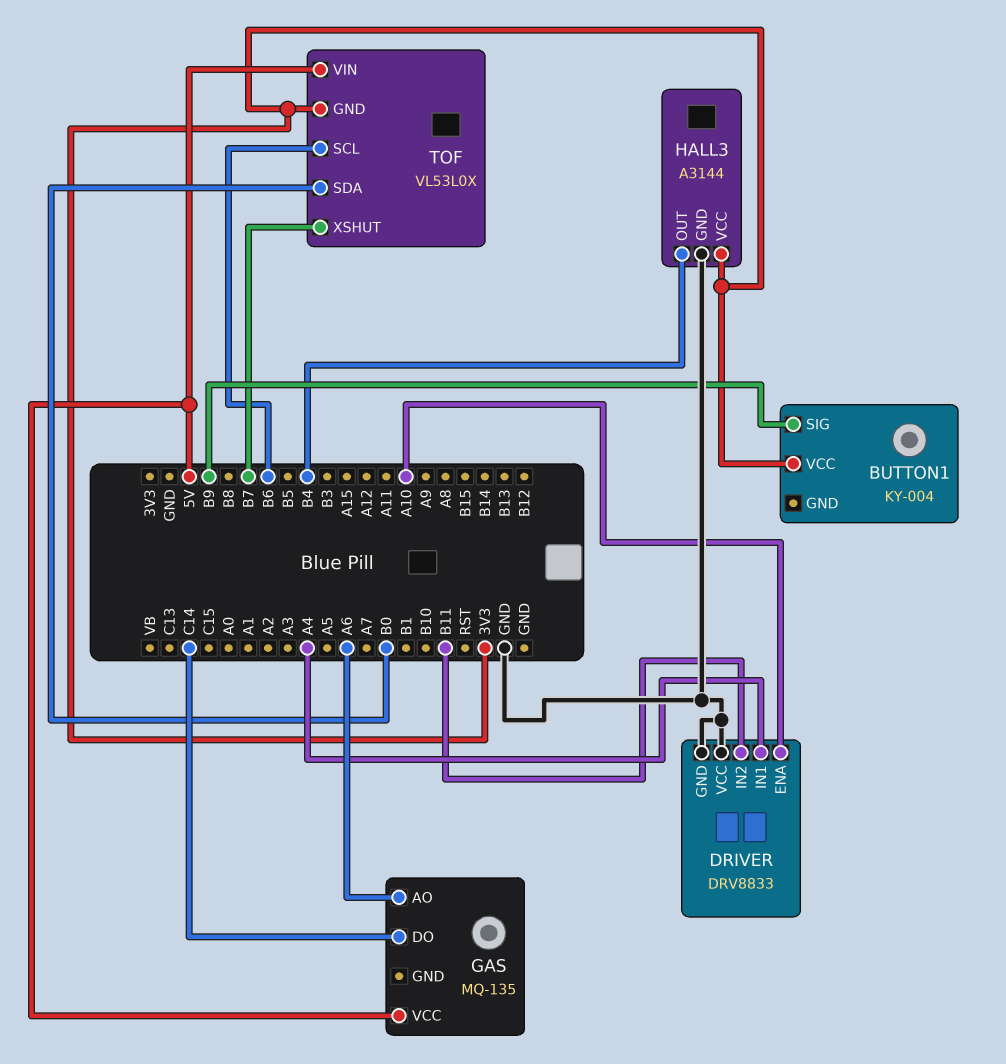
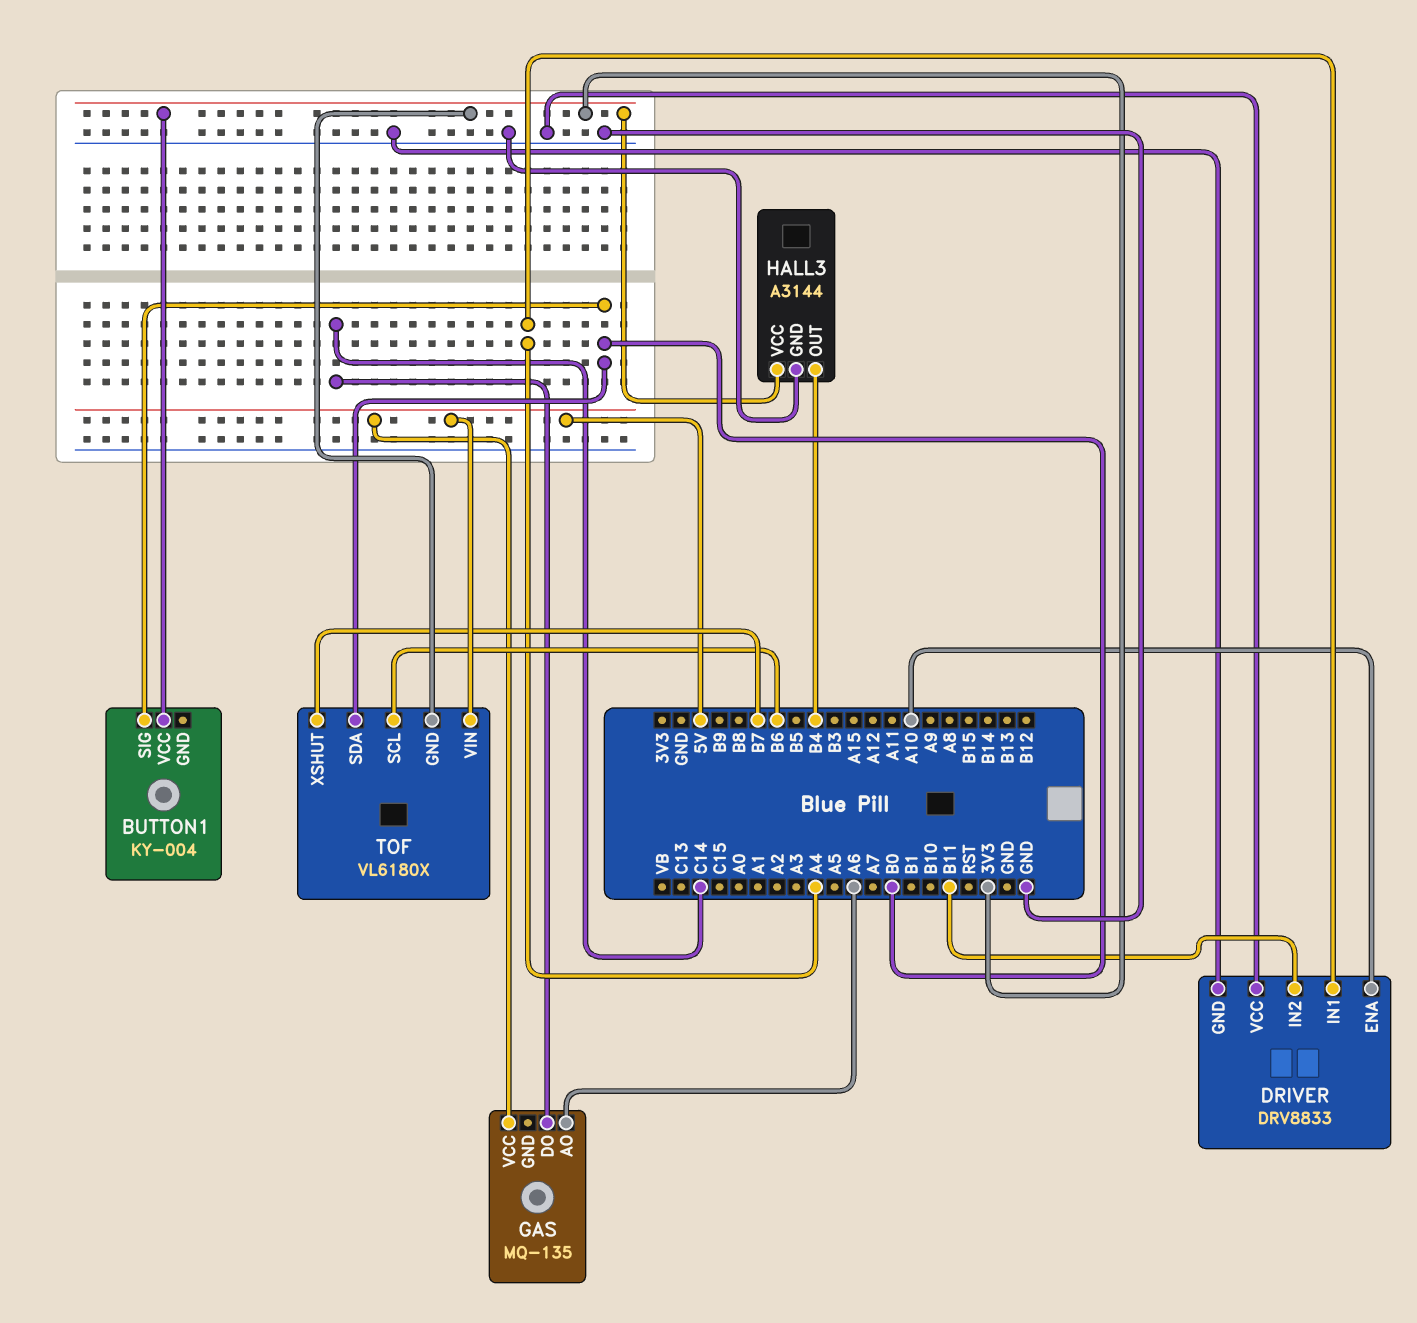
BUTTON1 pin SIG: B9 -> B0
TOF: VL53L0X -> VL6180X

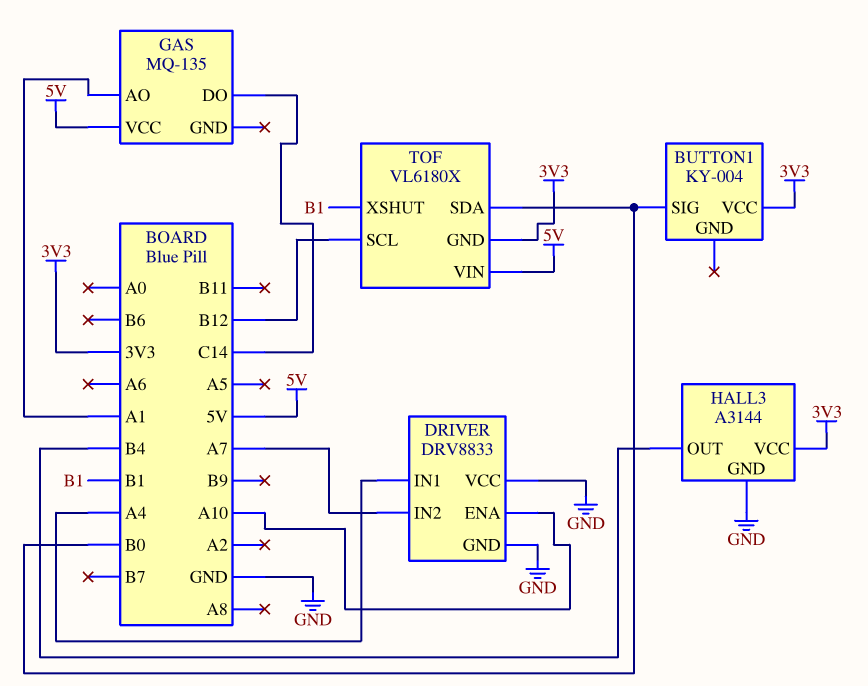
DRIVER pin IN2: B11 -> A7
GAS pin AO: A6 -> A1
TOF pin SCL: B6 -> B12
TOF pin XSHUT: B7 -> B1

